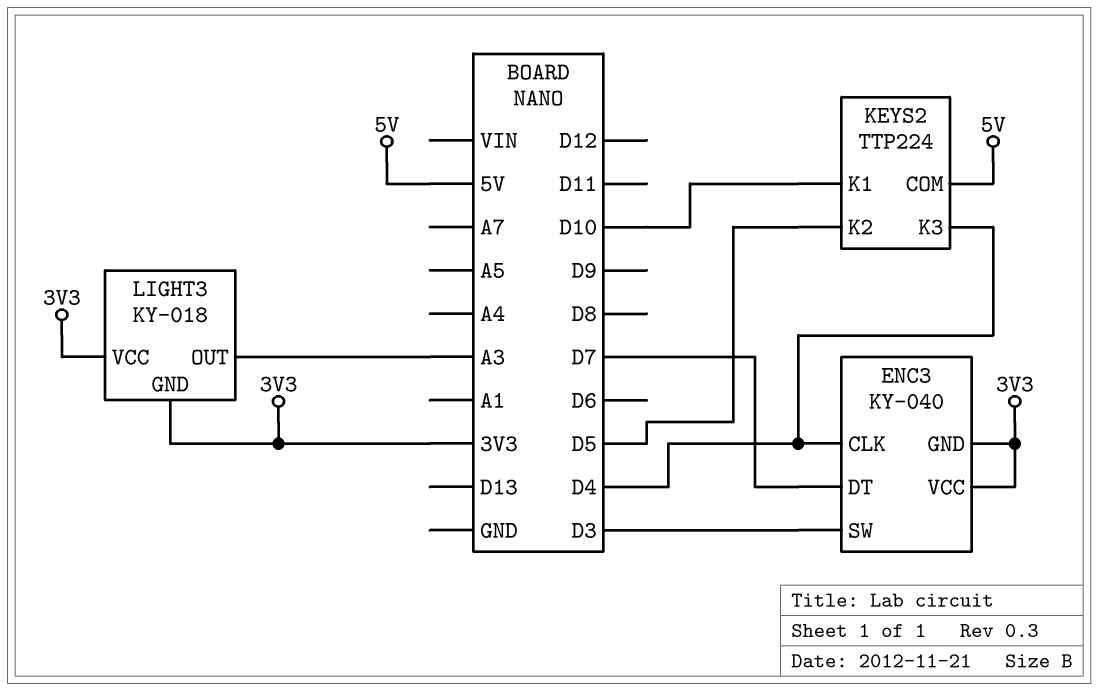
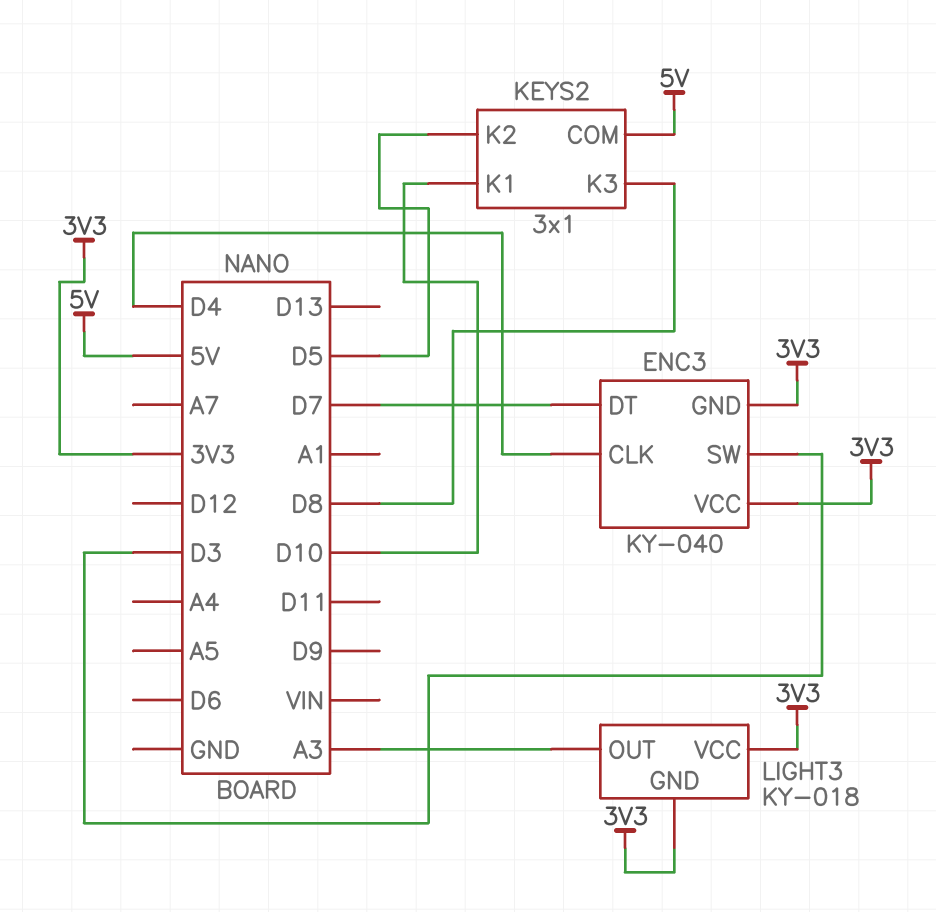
KEYS2: TTP224 -> 3x1
KEYS2 pin K3: D4 -> D8

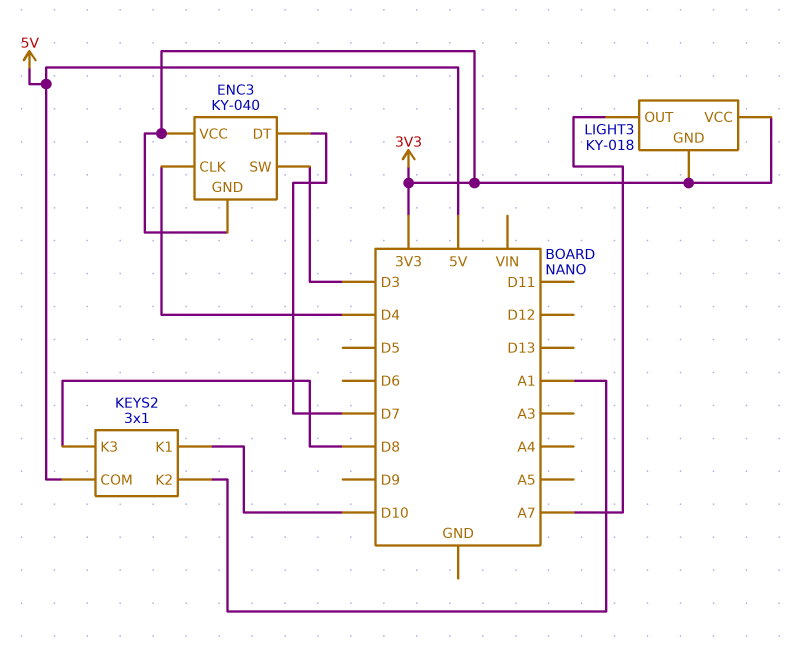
KEYS2 pin K2: D5 -> A1
LIGHT3 pin OUT: A3 -> A7

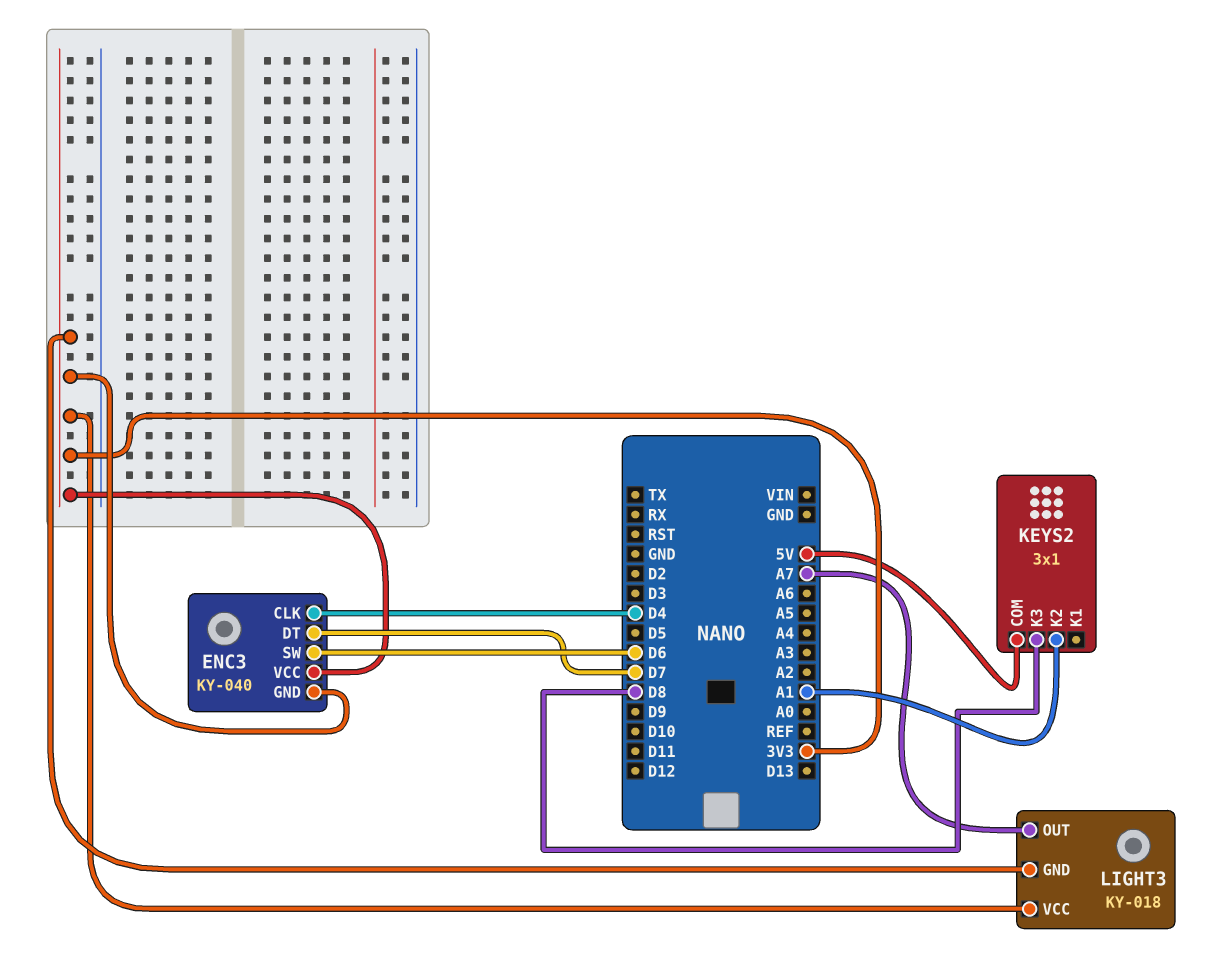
ENC3 pin SW: D3 -> D6
KEYS2 pin K1: D10 -> none

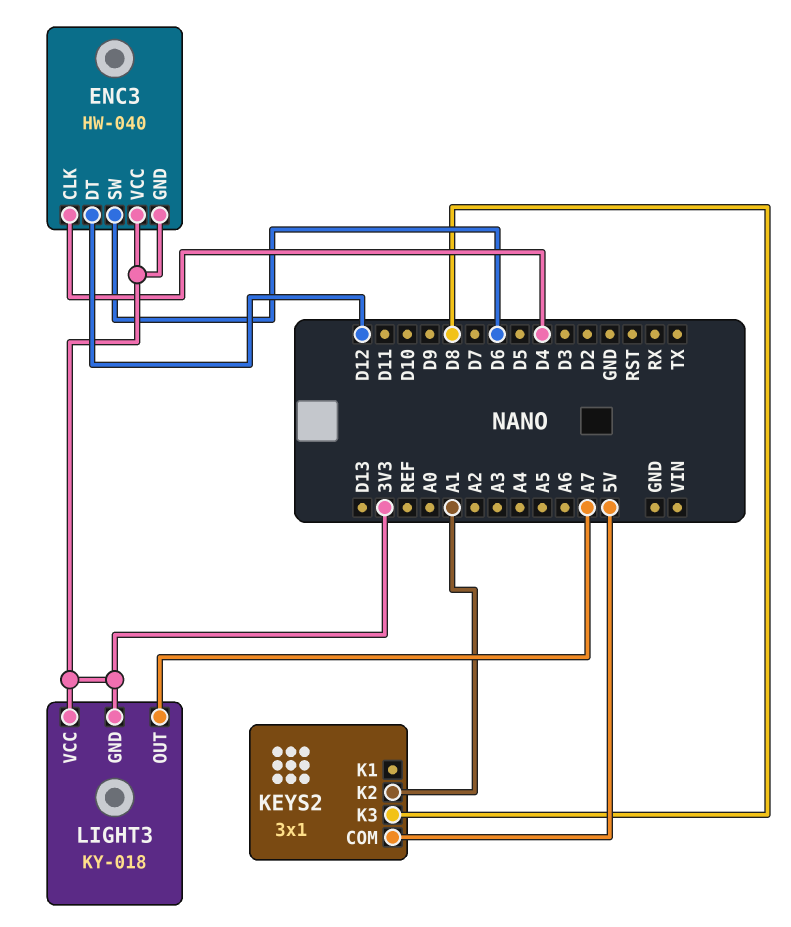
ENC3: KY-040 -> HW-040
ENC3 pin DT: D7 -> D12

